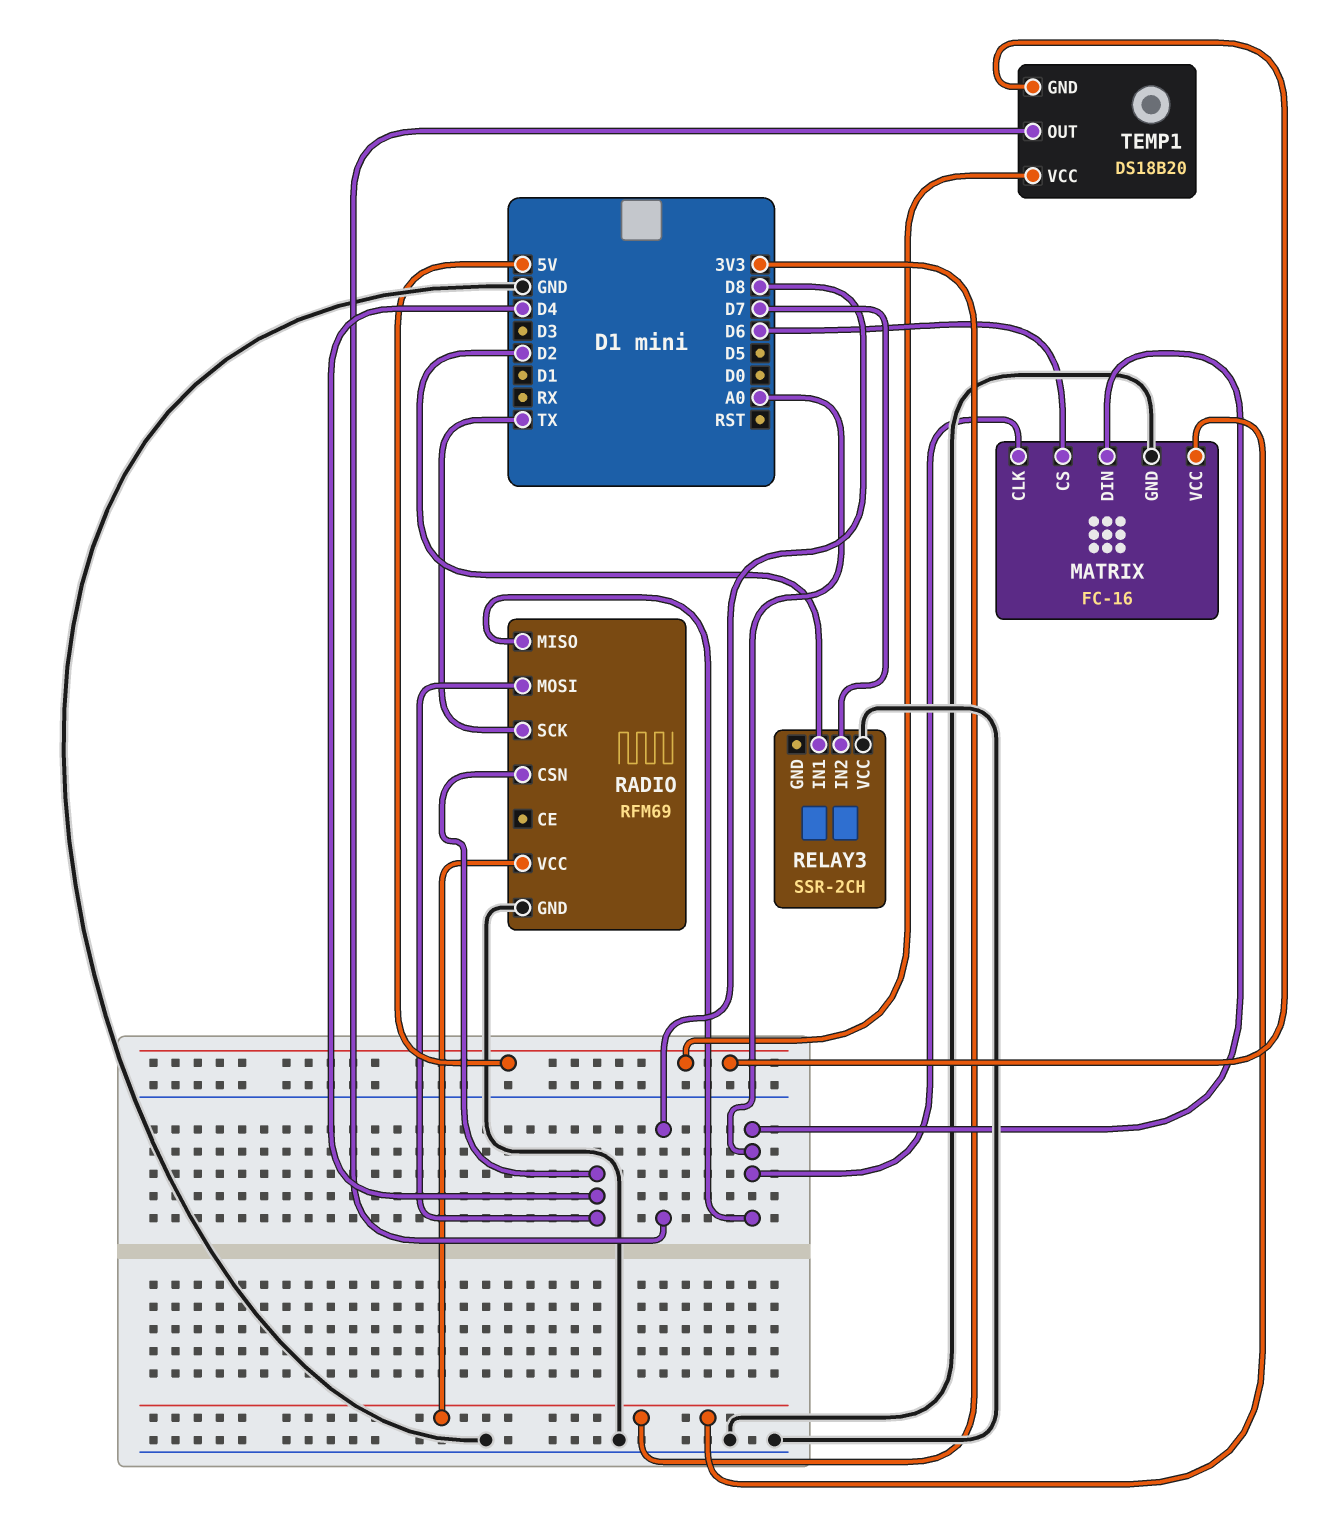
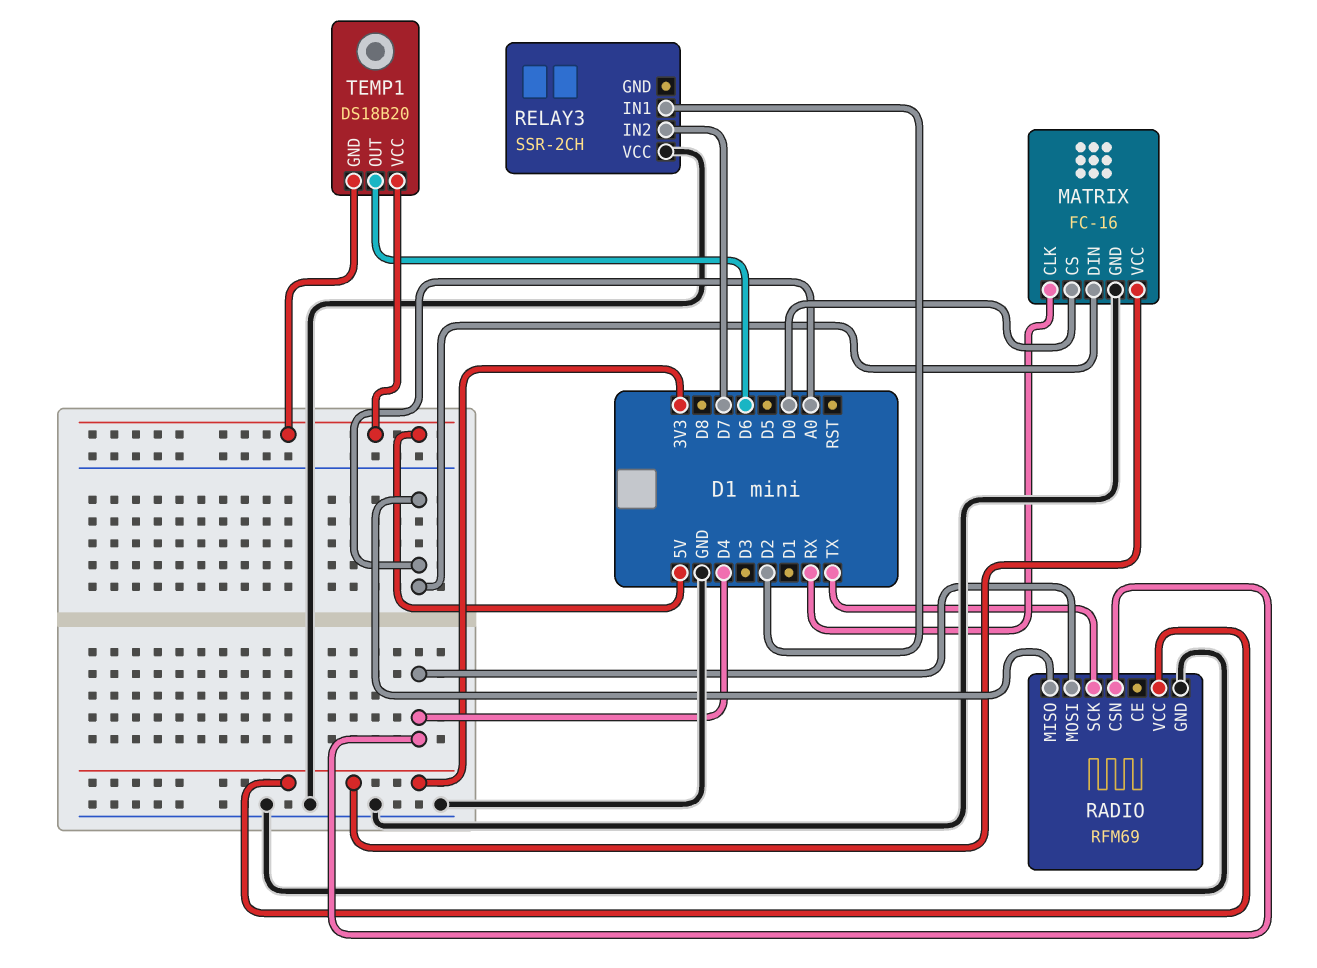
MATRIX pin CLK: A0 -> RX
MATRIX pin CS: D6 -> D0
TEMP1 pin OUT: D8 -> D6

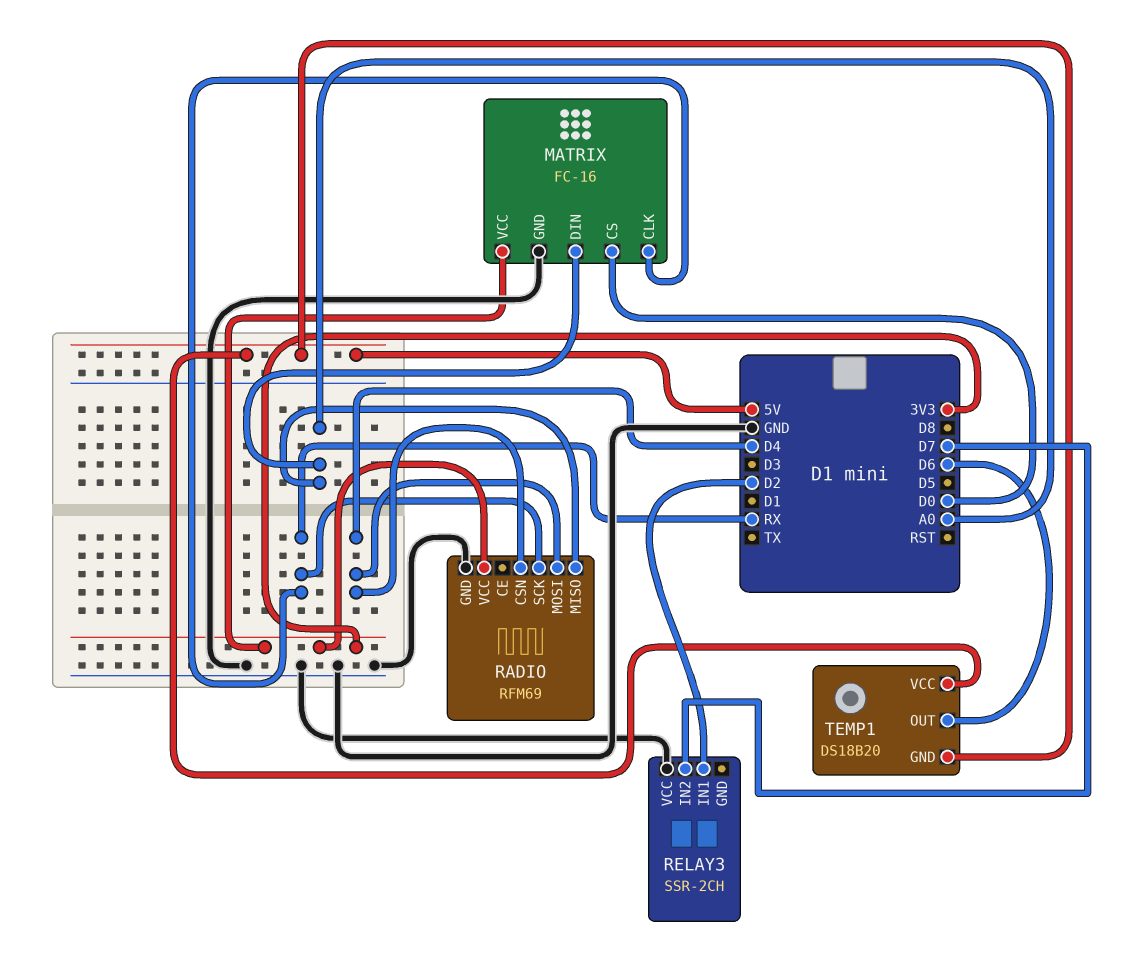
RADIO pin SCK: TX -> RX

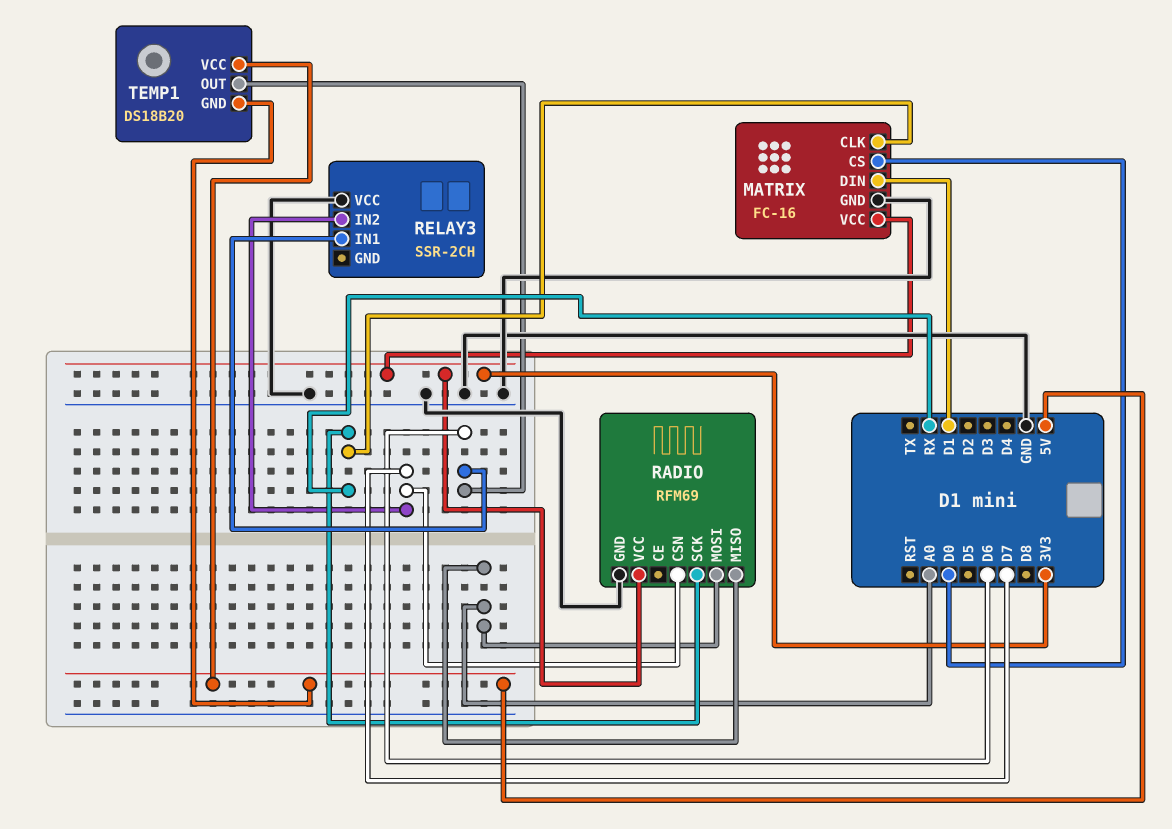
MATRIX pin DIN: A0 -> D1
RADIO pin CSN: D4 -> D7
RADIO pin MOSI: D4 -> A0
RELAY3 pin IN1: D2 -> D6

